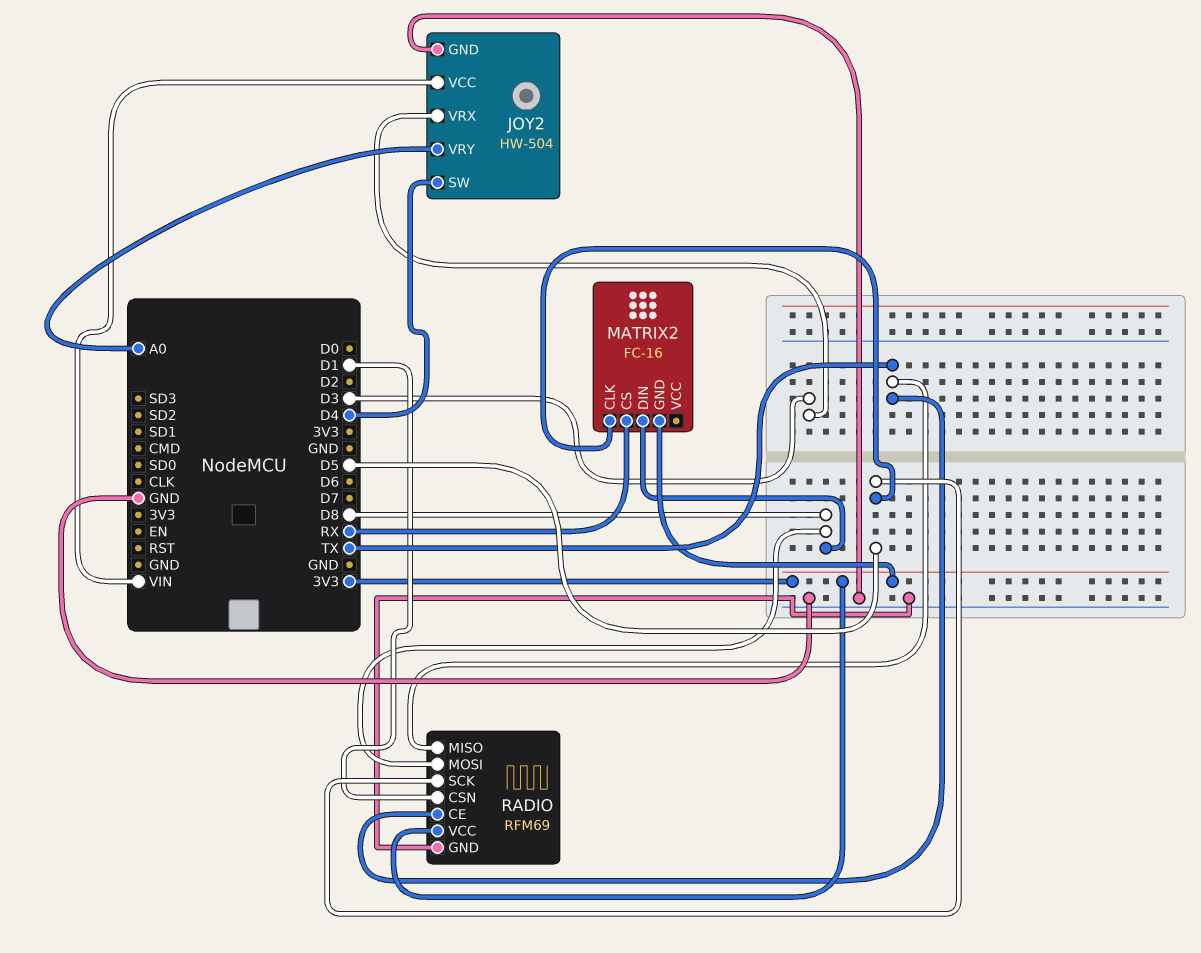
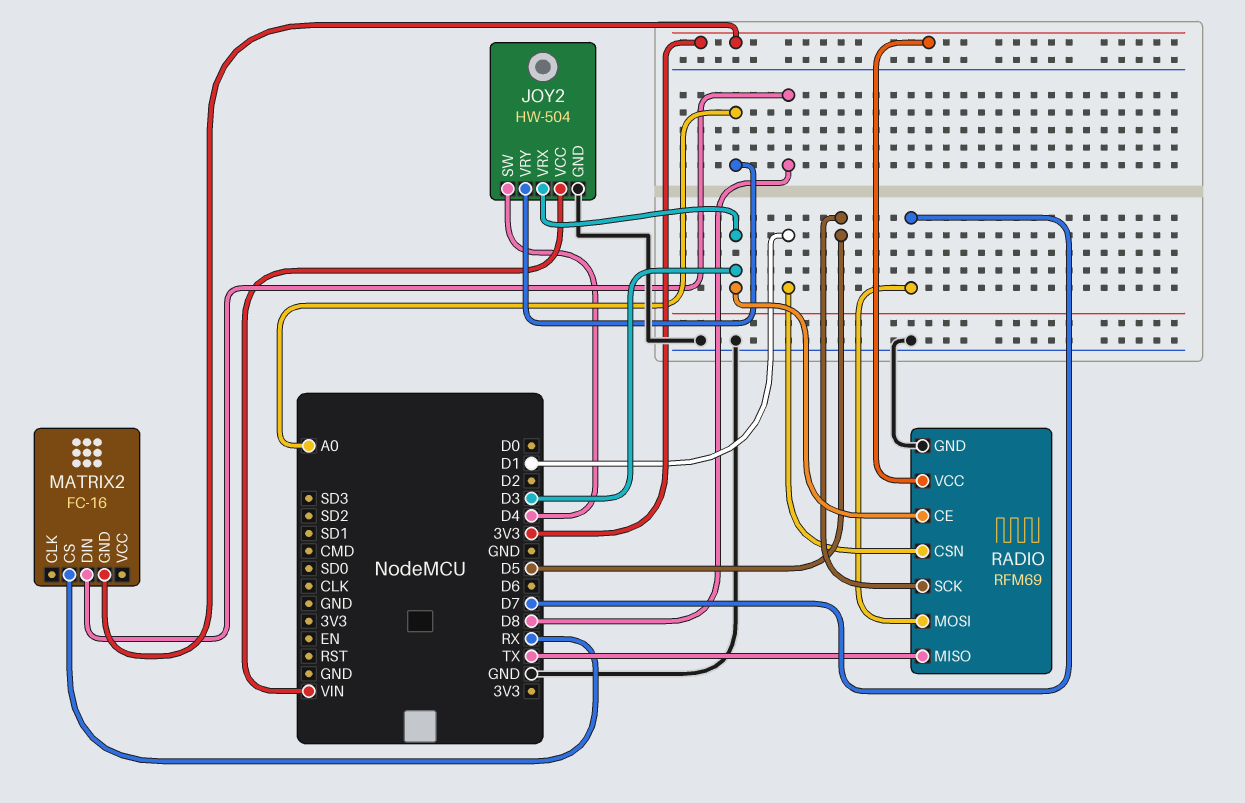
MATRIX2 pin CLK: D5 -> none
RADIO pin CE: TX -> D3
RADIO pin MOSI: D8 -> D7

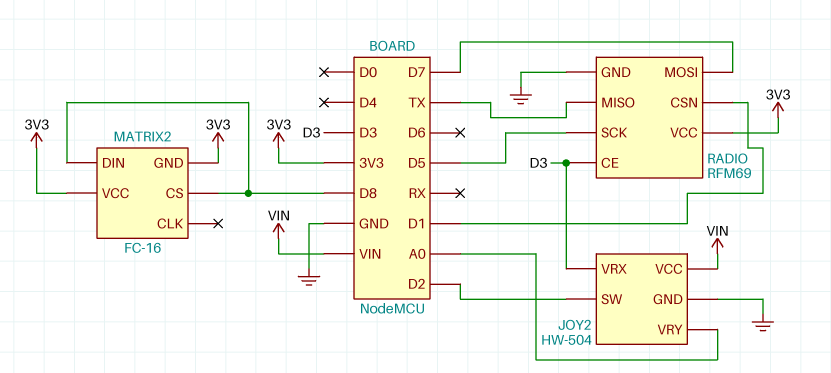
JOY2 pin SW: D4 -> D2
MATRIX2 pin CS: RX -> D8
MATRIX2 pin VCC: none -> 3V3

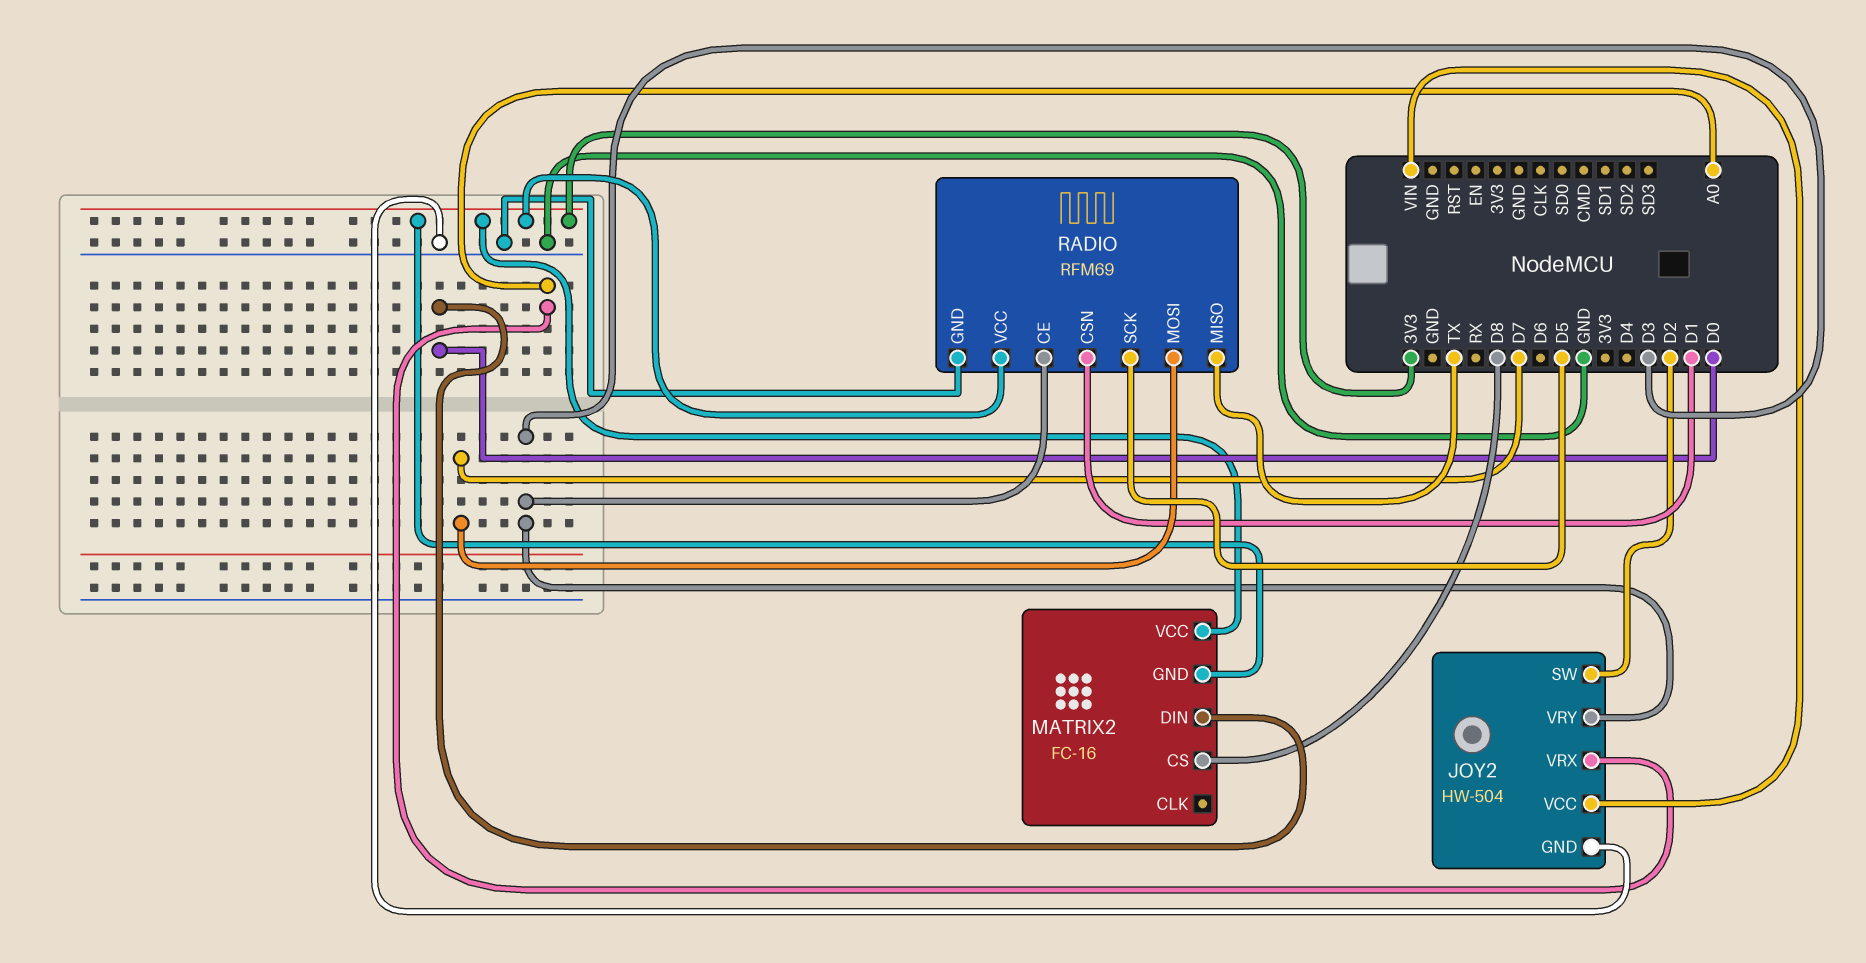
JOY2 pin VRX: D3 -> A0
JOY2 pin VRY: A0 -> D3
MATRIX2 pin DIN: D8 -> D0

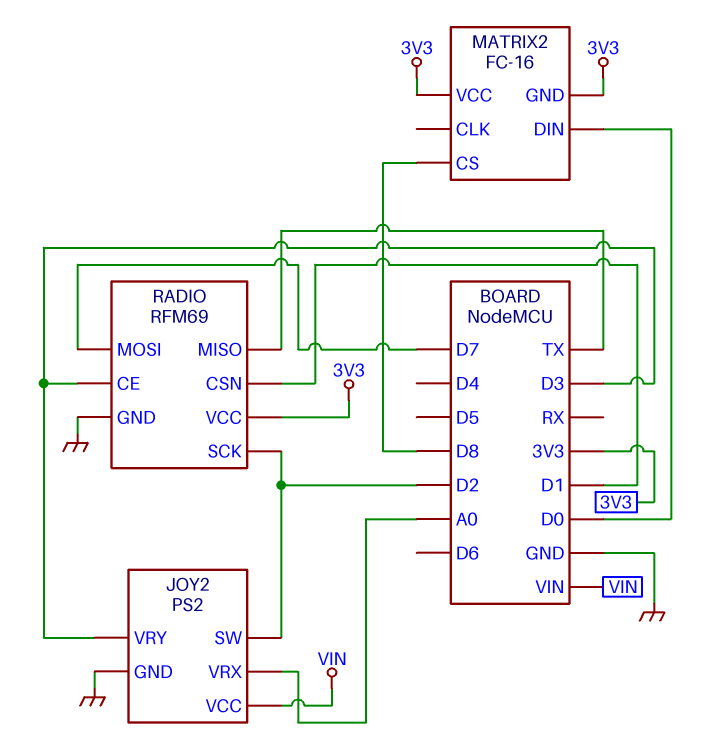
JOY2: HW-504 -> PS2
RADIO pin SCK: D5 -> D2

